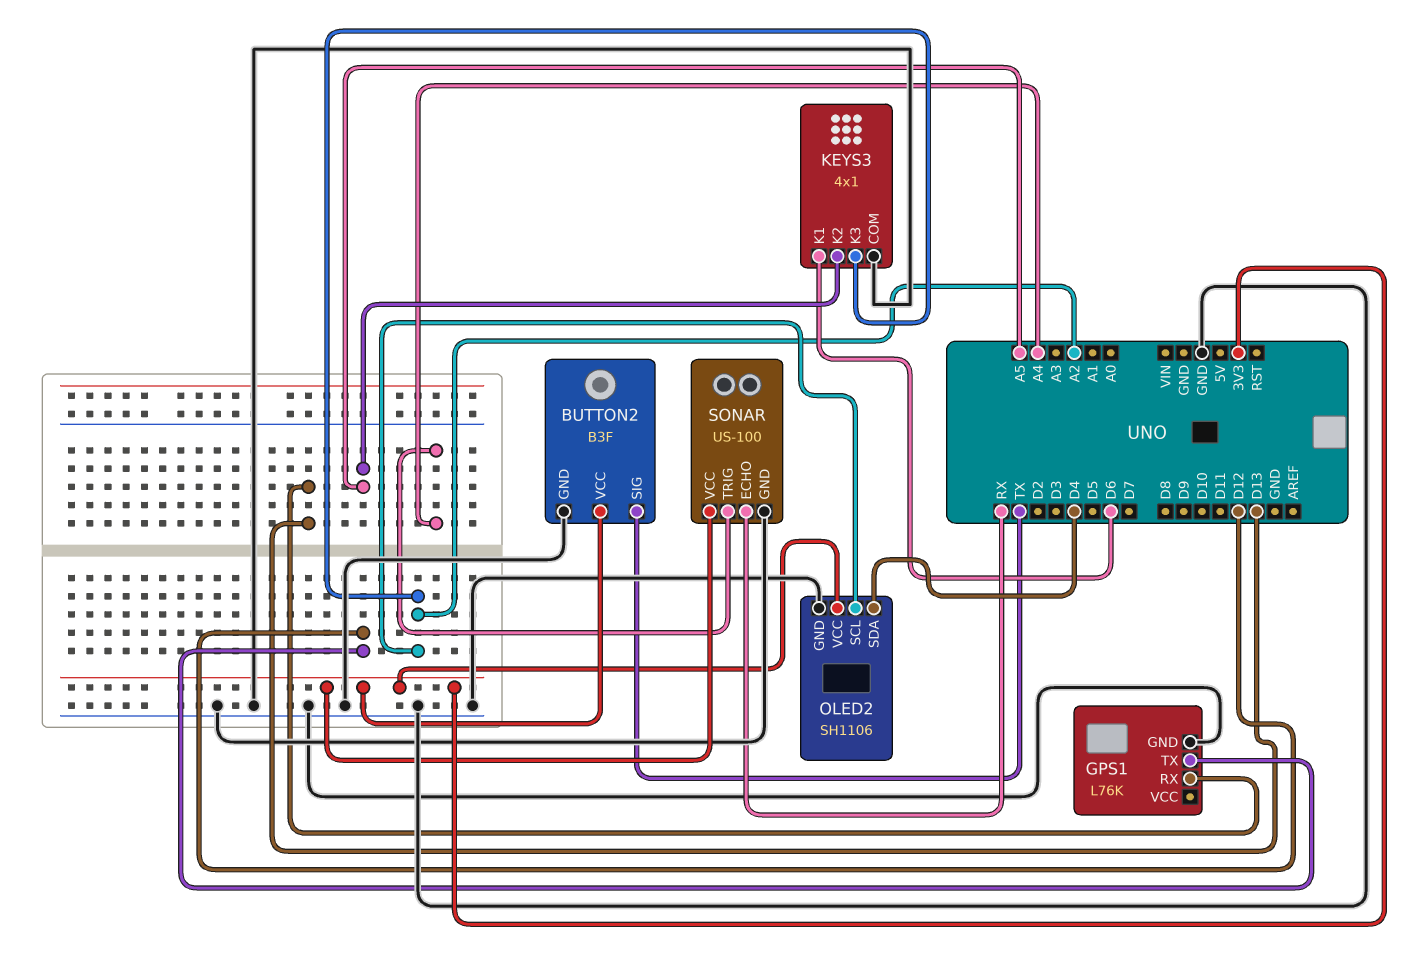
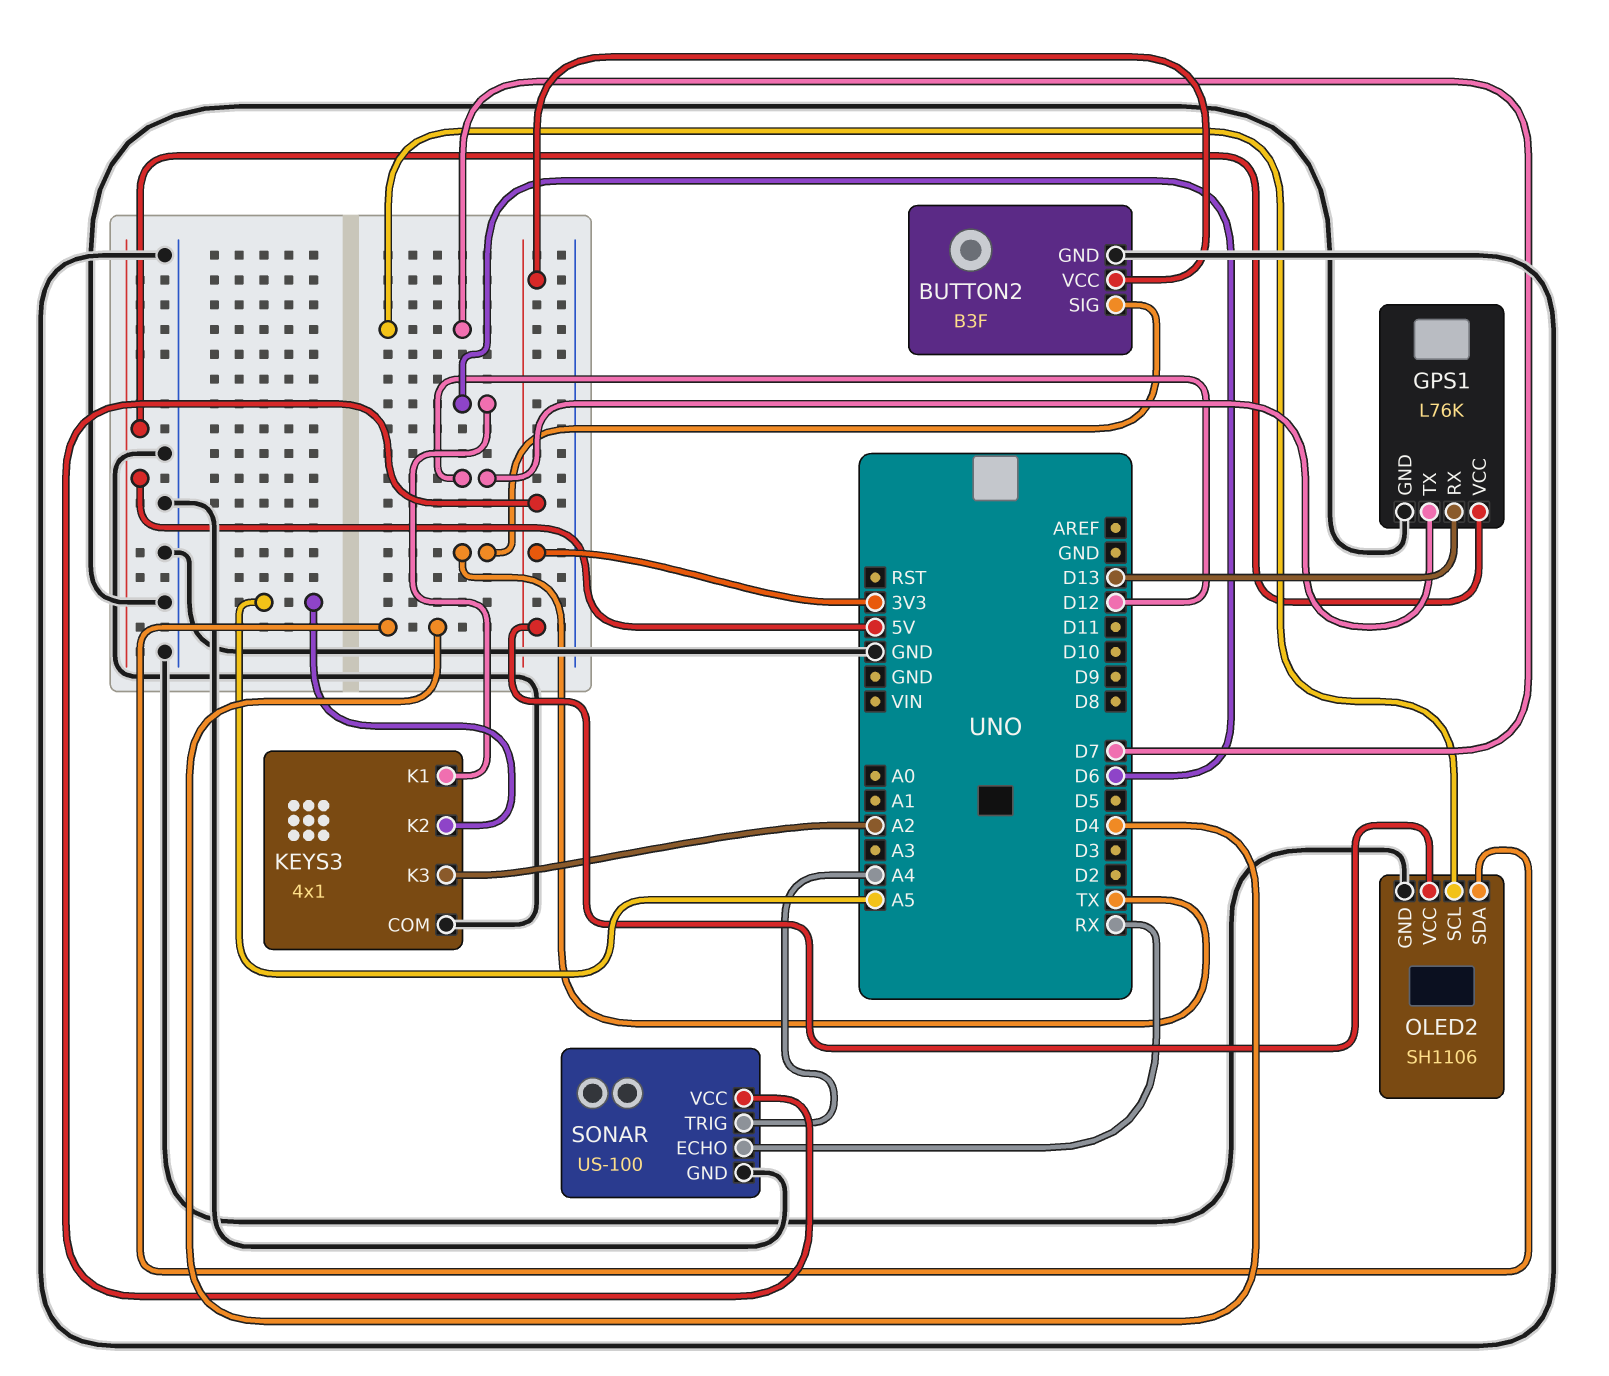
GPS1 pin VCC: none -> 5V
OLED2 pin SCL: A2 -> D7

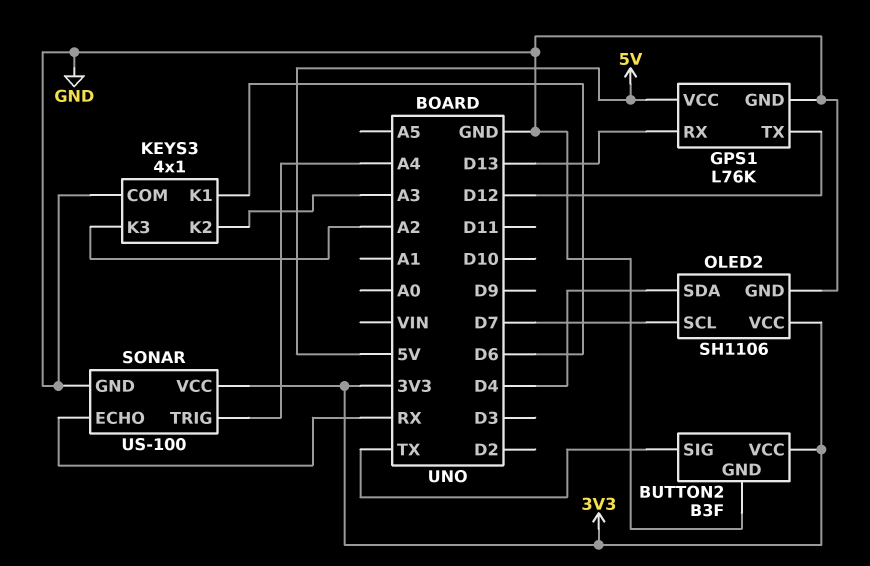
KEYS3 pin K2: A5 -> A3

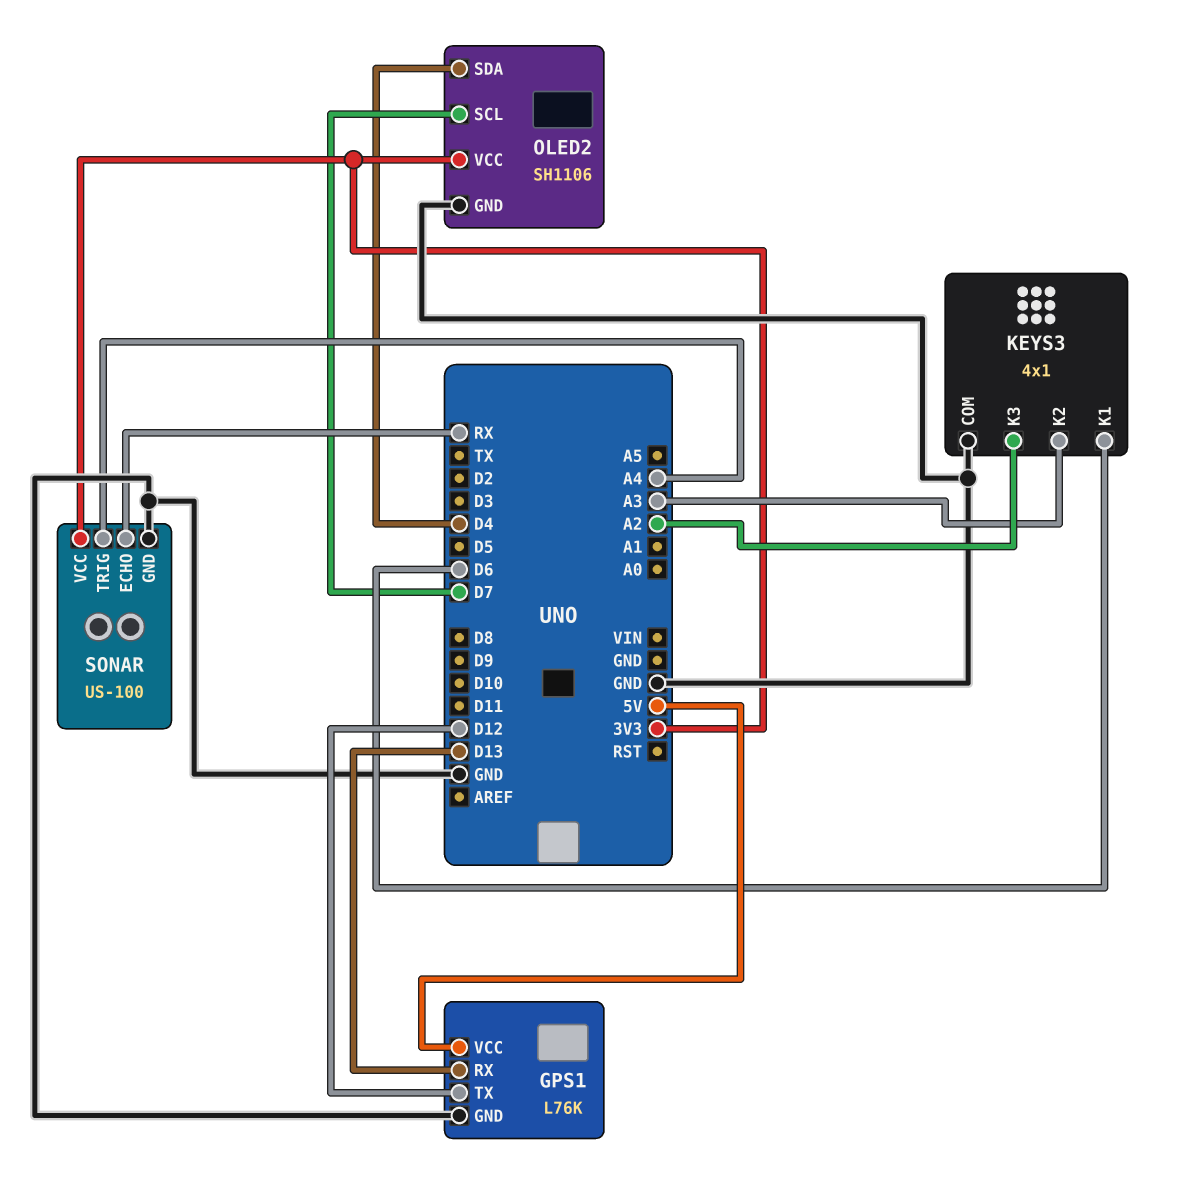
BUTTON2: B3F -> none
BUTTON2 pin GND: GND -> none
BUTTON2 pin SIG: TX -> none
BUTTON2 pin VCC: 3V3 -> none

